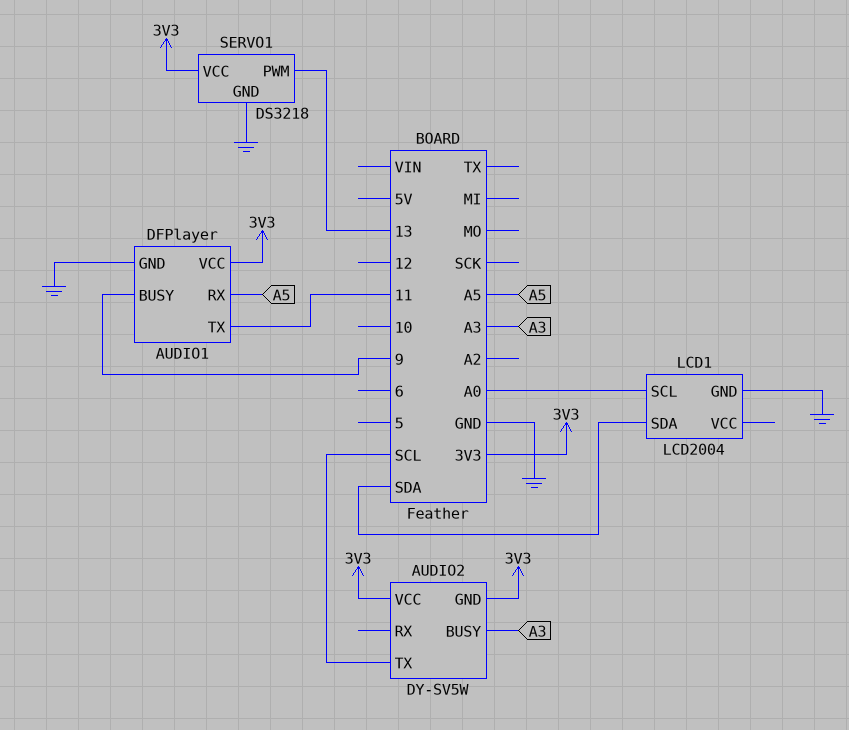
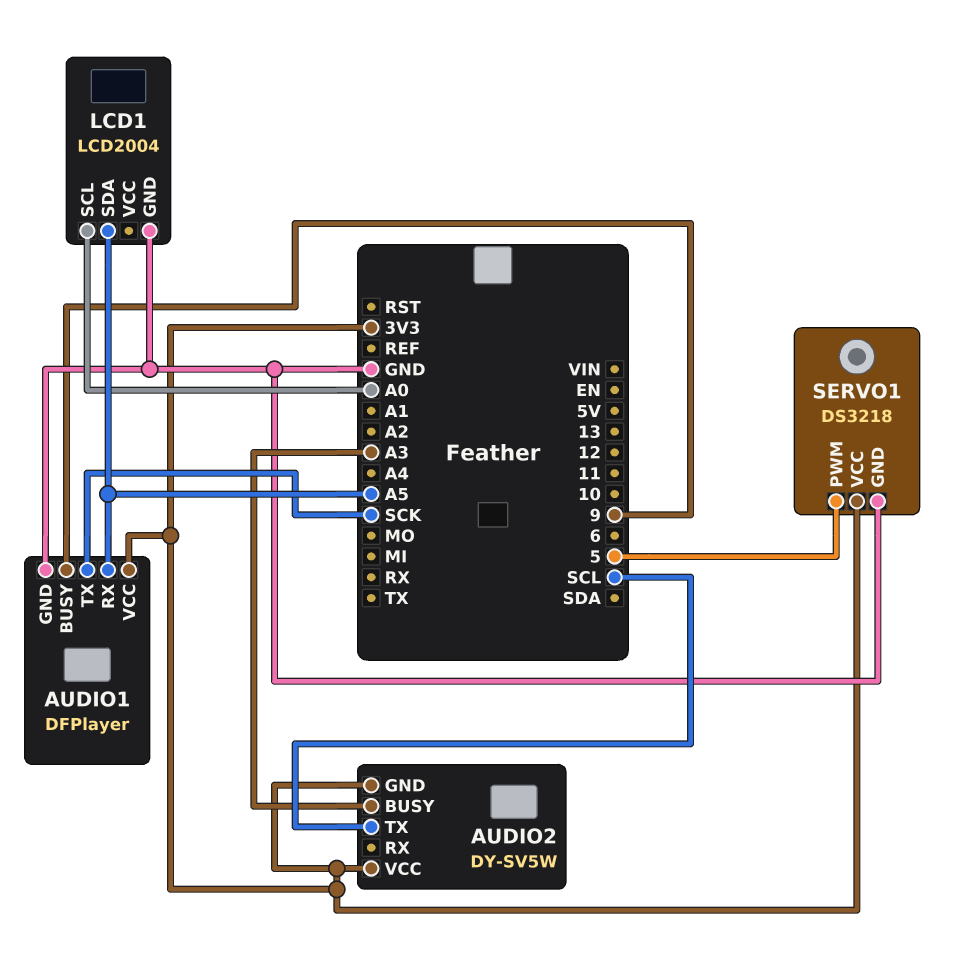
AUDIO1 pin TX: 11 -> SCK
LCD1 pin SDA: SDA -> A5
SERVO1 pin PWM: 13 -> 5

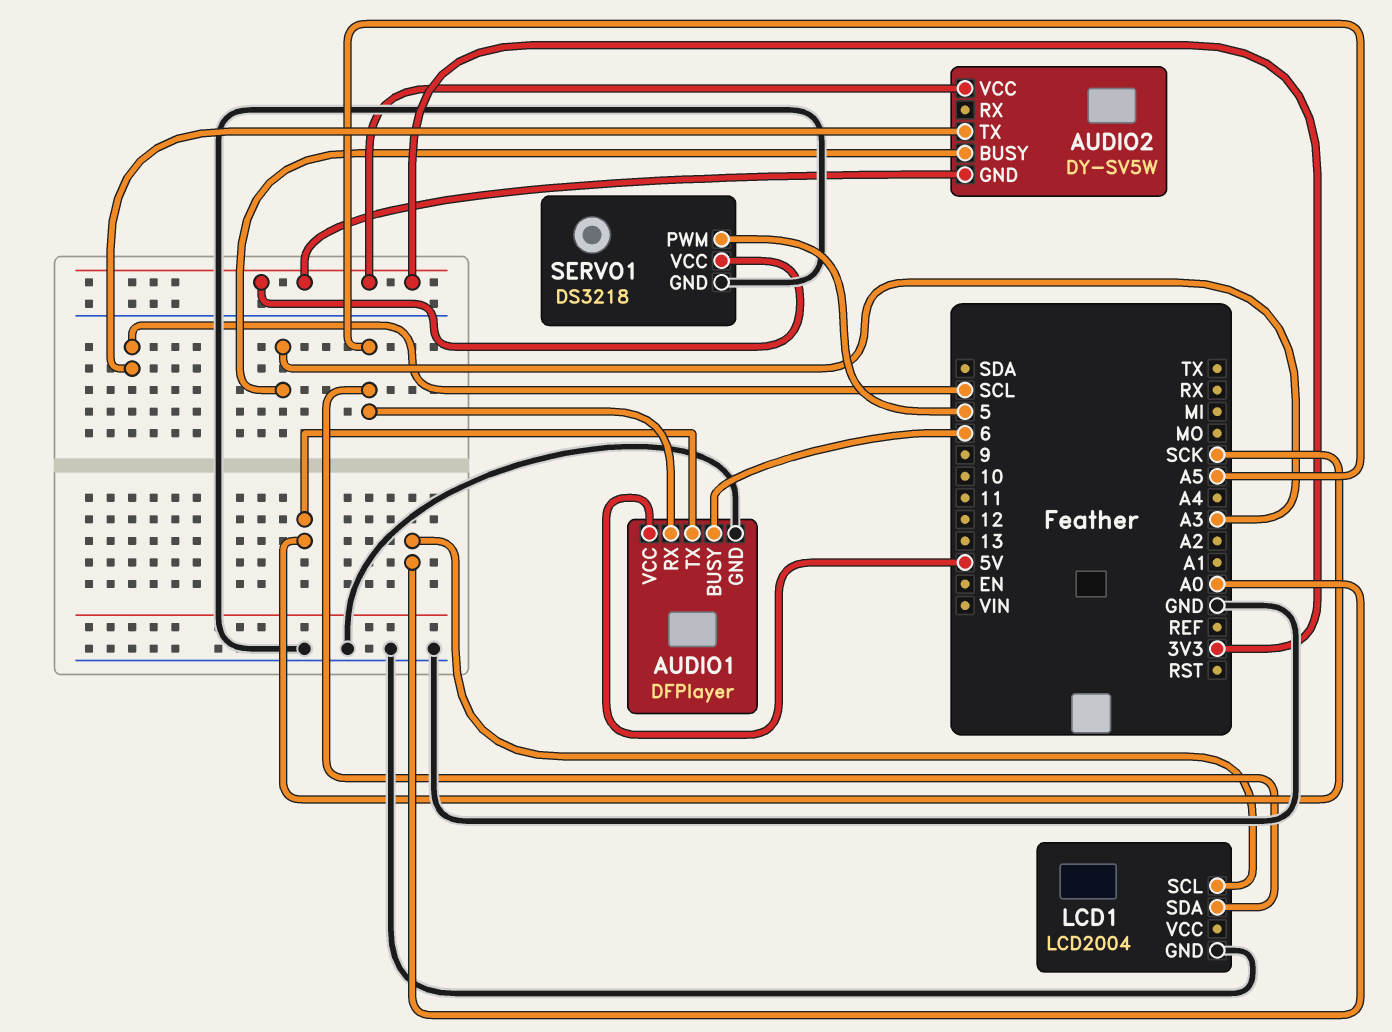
AUDIO1 pin BUSY: 9 -> 6
AUDIO1 pin VCC: 3V3 -> 5V

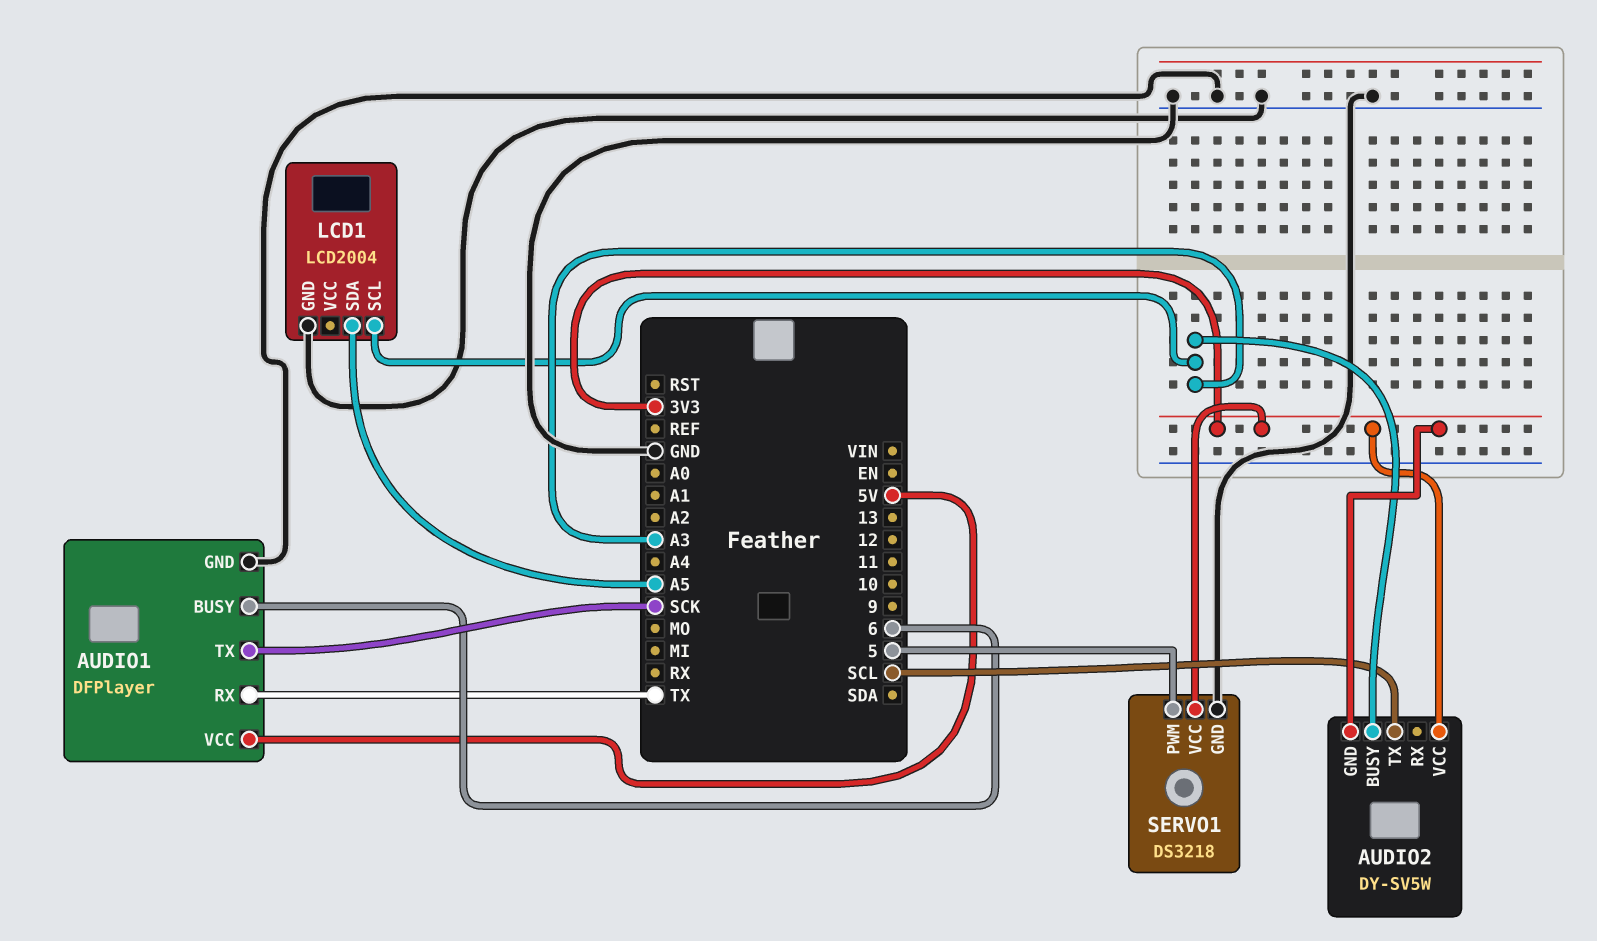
AUDIO1 pin RX: A5 -> TX
LCD1 pin SCL: A0 -> A3

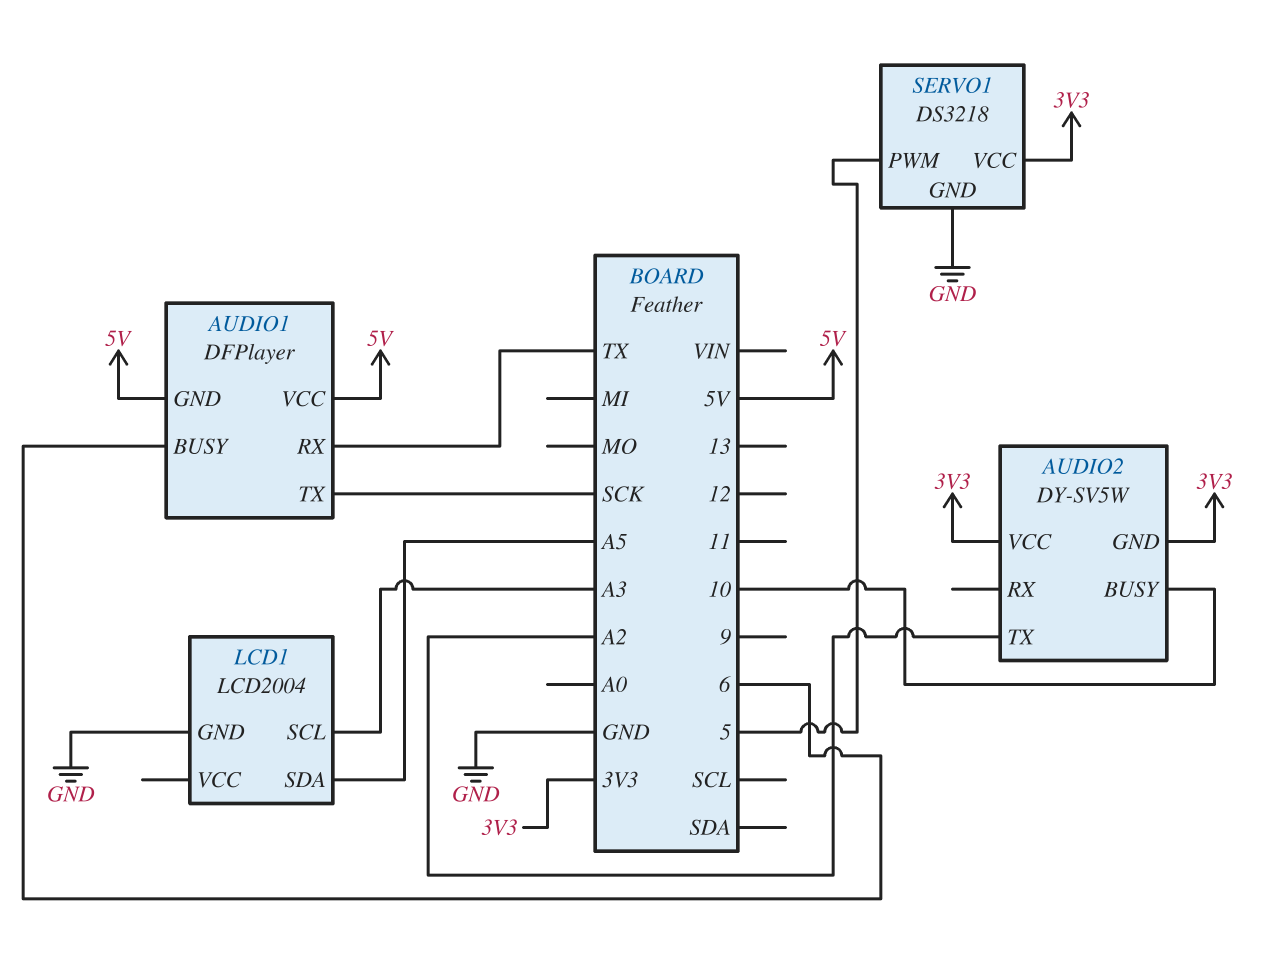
AUDIO1 pin GND: GND -> 5V
AUDIO2 pin BUSY: A3 -> 10
AUDIO2 pin TX: SCL -> A2

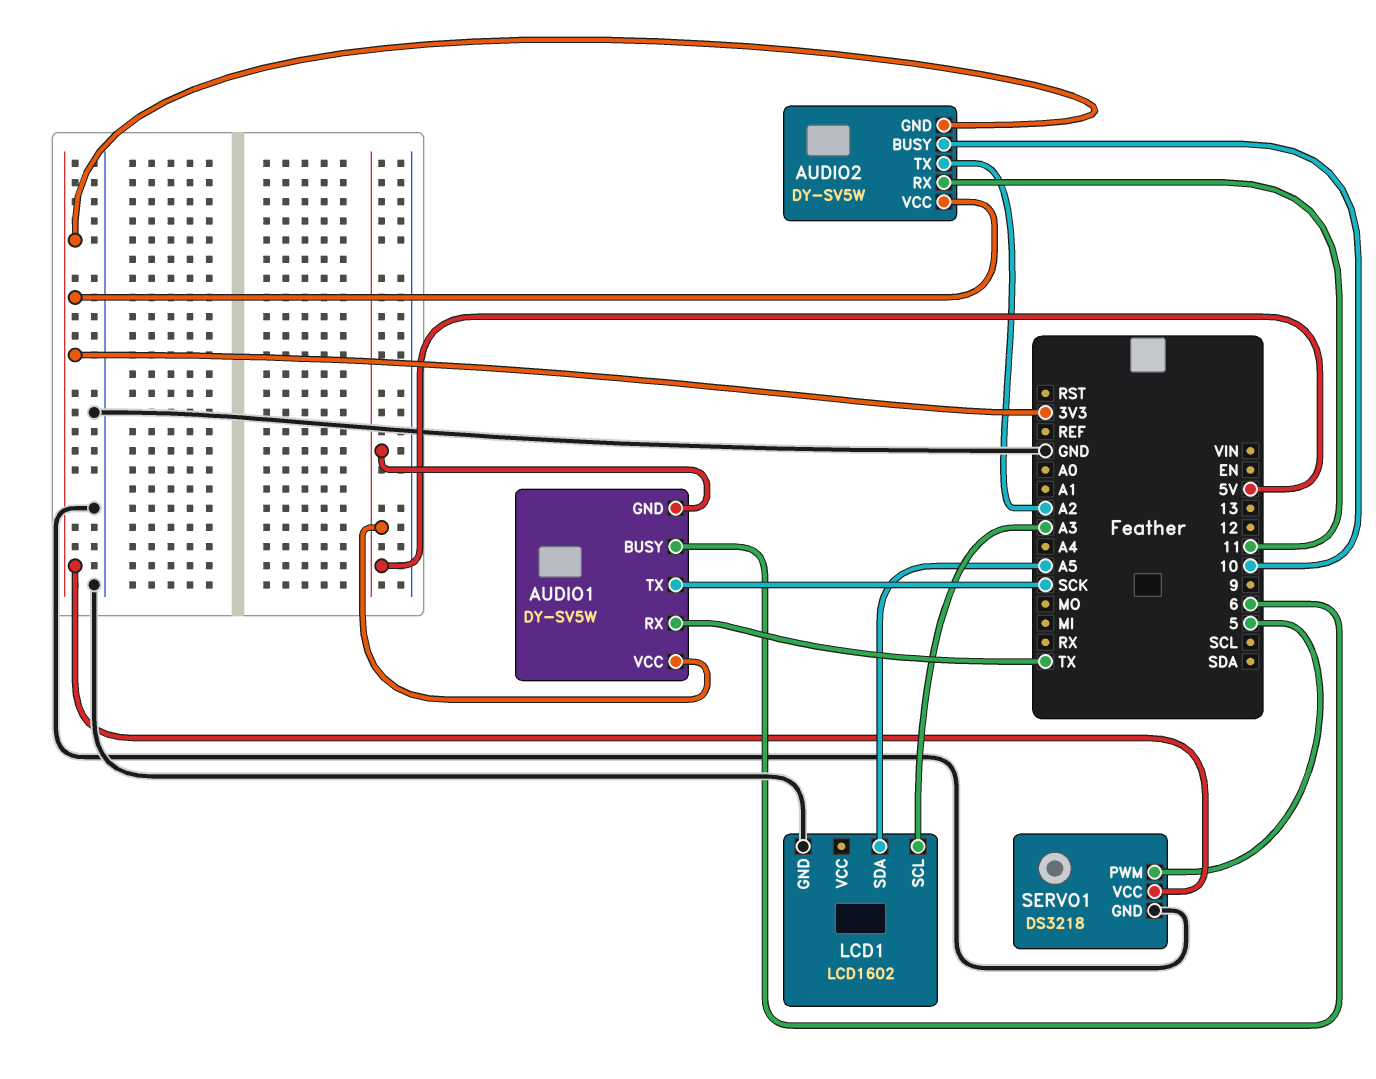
AUDIO1: DFPlayer -> DY-SV5W
AUDIO2 pin RX: none -> 11
LCD1: LCD2004 -> LCD1602

